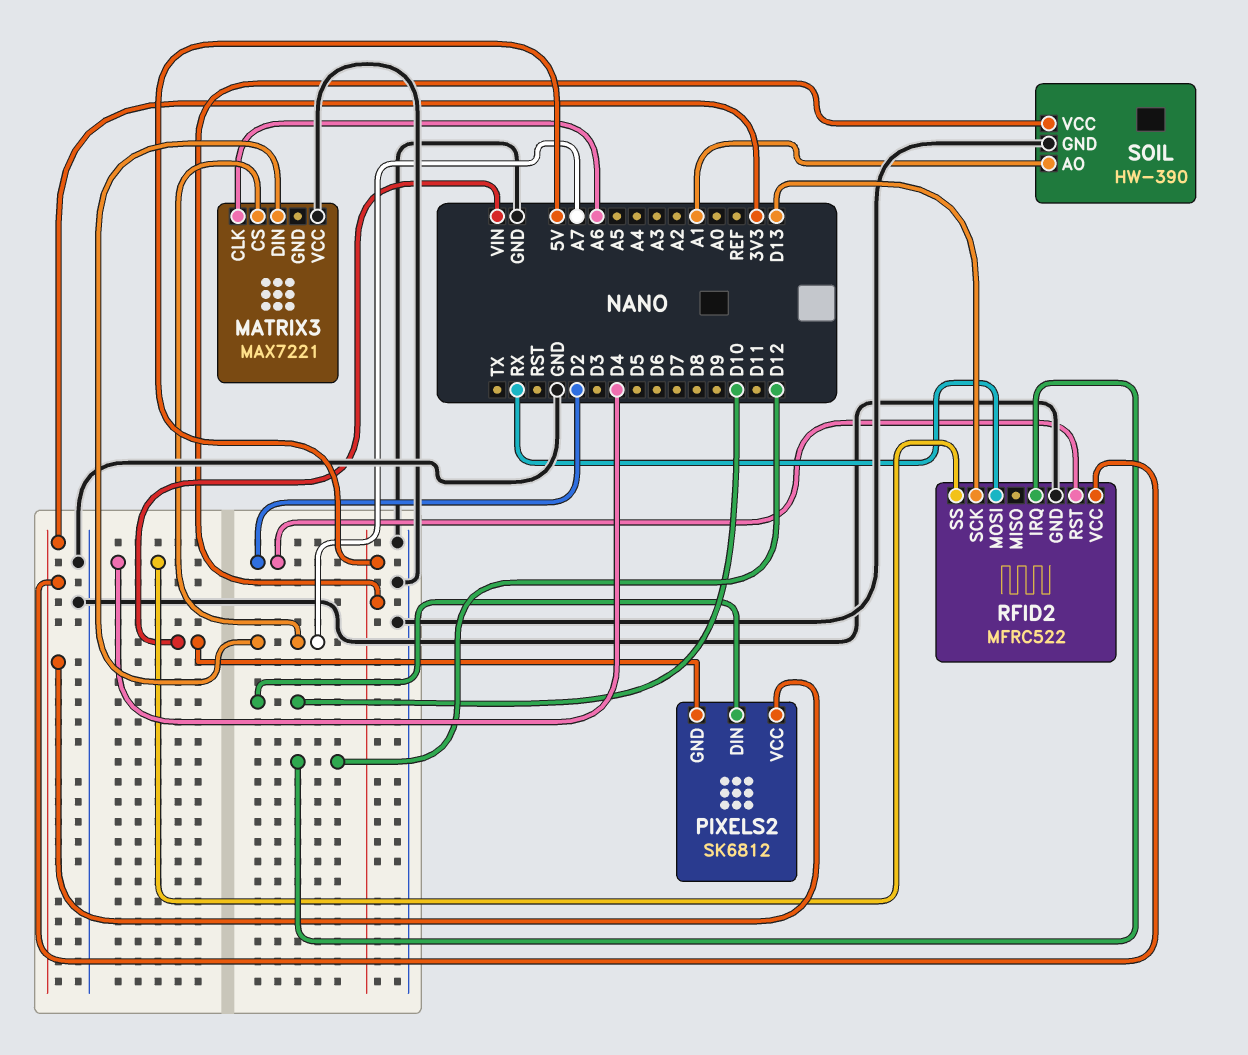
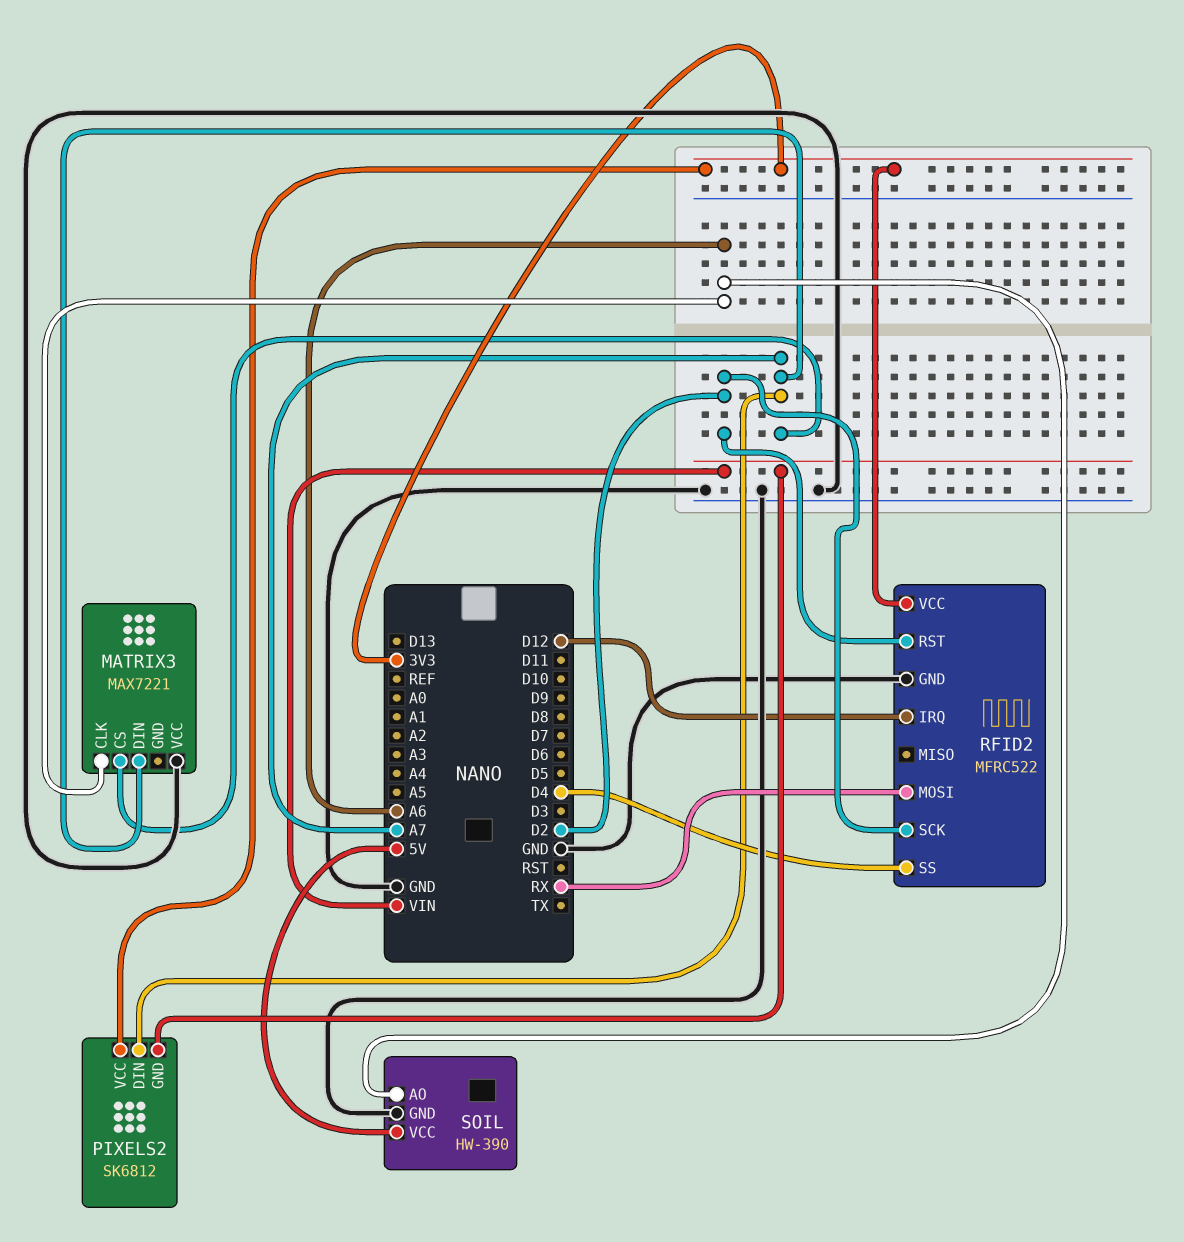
PIXELS2 pin DIN: D10 -> A7
RFID2 pin SCK: D13 -> D2
SOIL pin AO: A1 -> A6

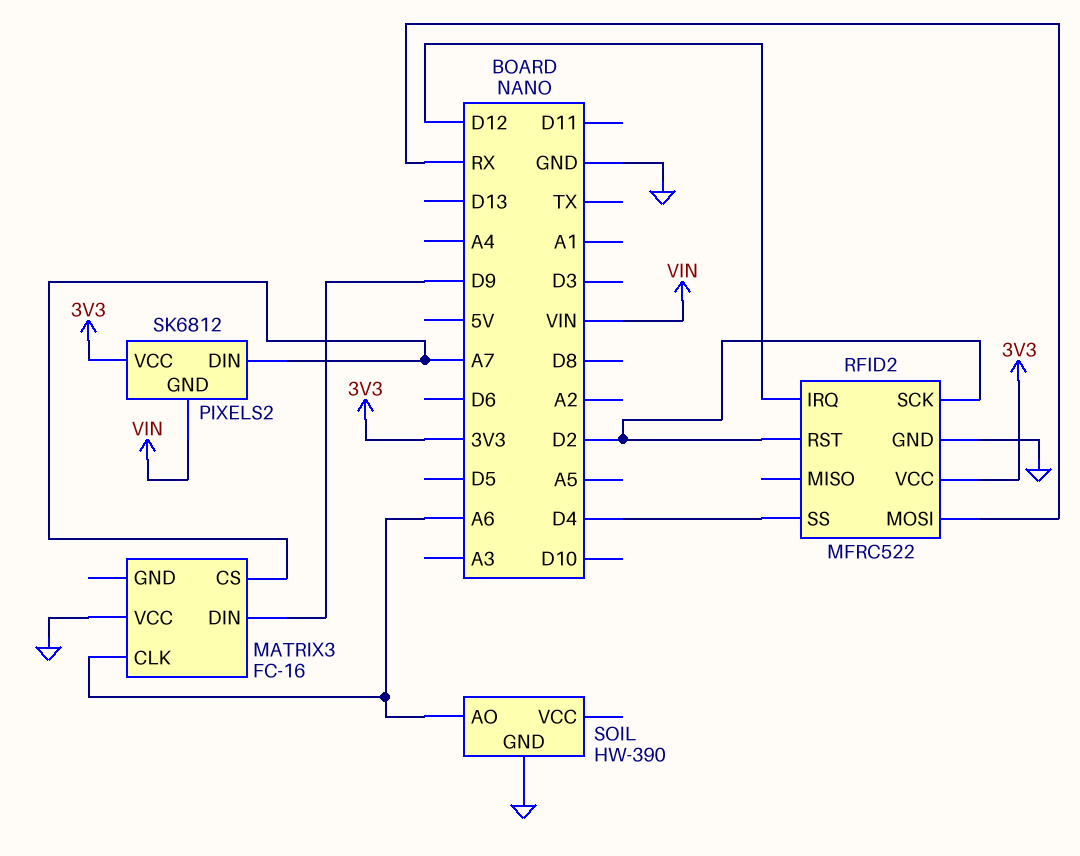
MATRIX3: MAX7221 -> FC-16
MATRIX3 pin DIN: A7 -> D9
SOIL pin VCC: 5V -> none

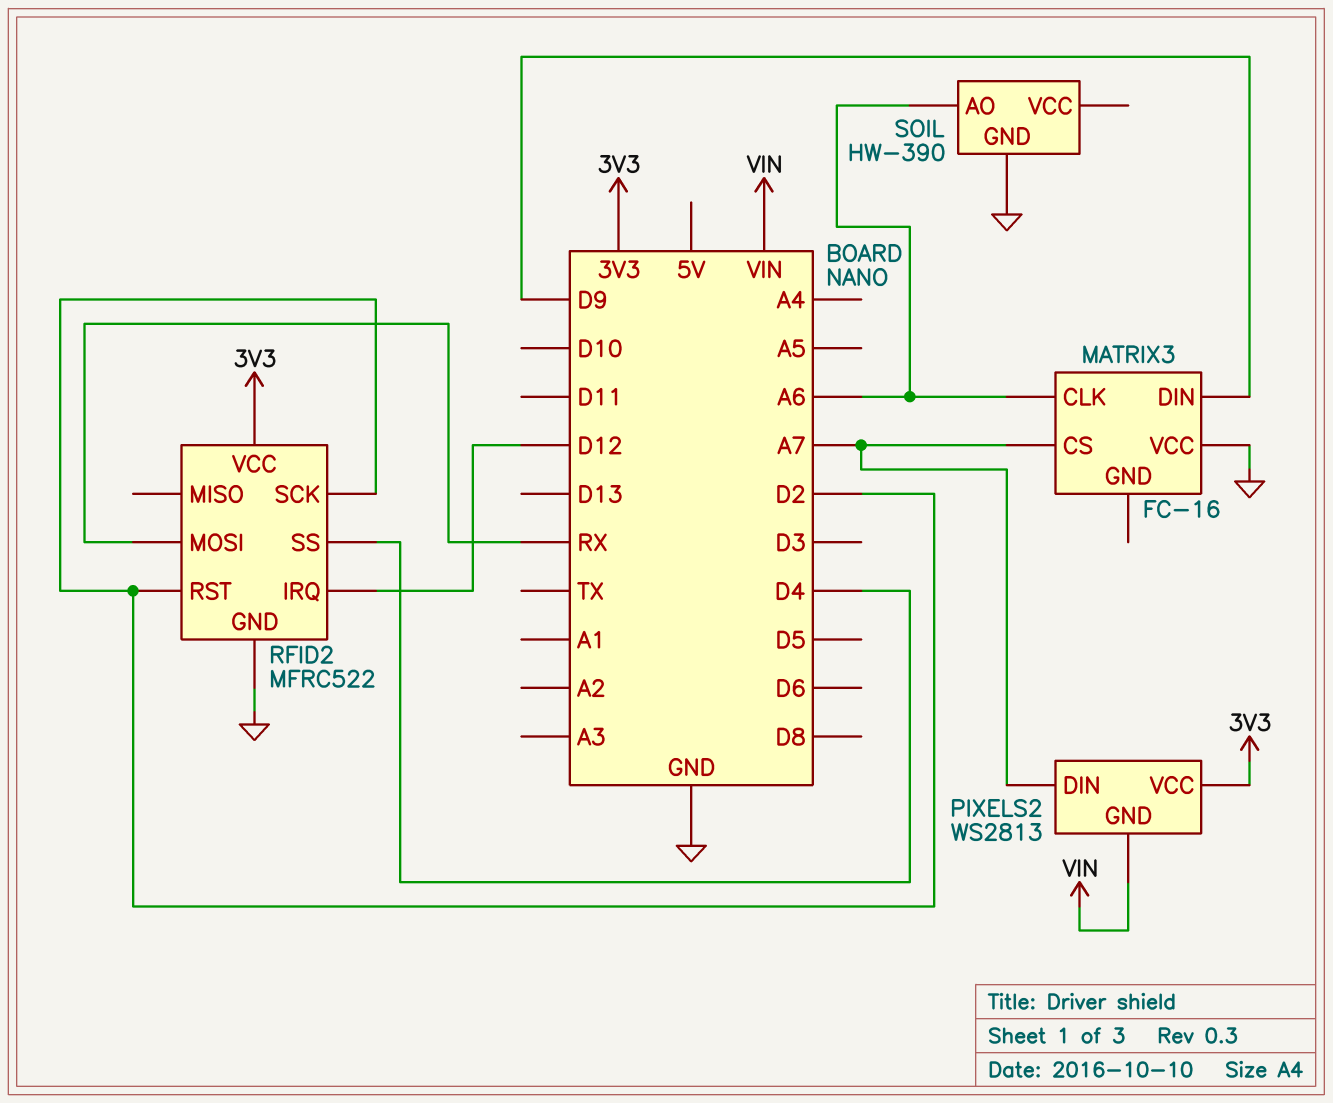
PIXELS2: SK6812 -> WS2813

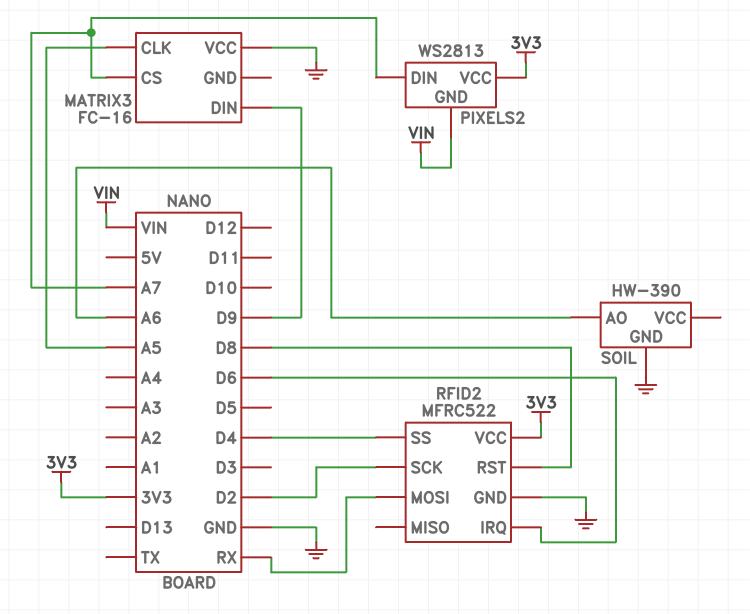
MATRIX3 pin CLK: A6 -> A5
RFID2 pin IRQ: D12 -> D6
RFID2 pin RST: D2 -> D8

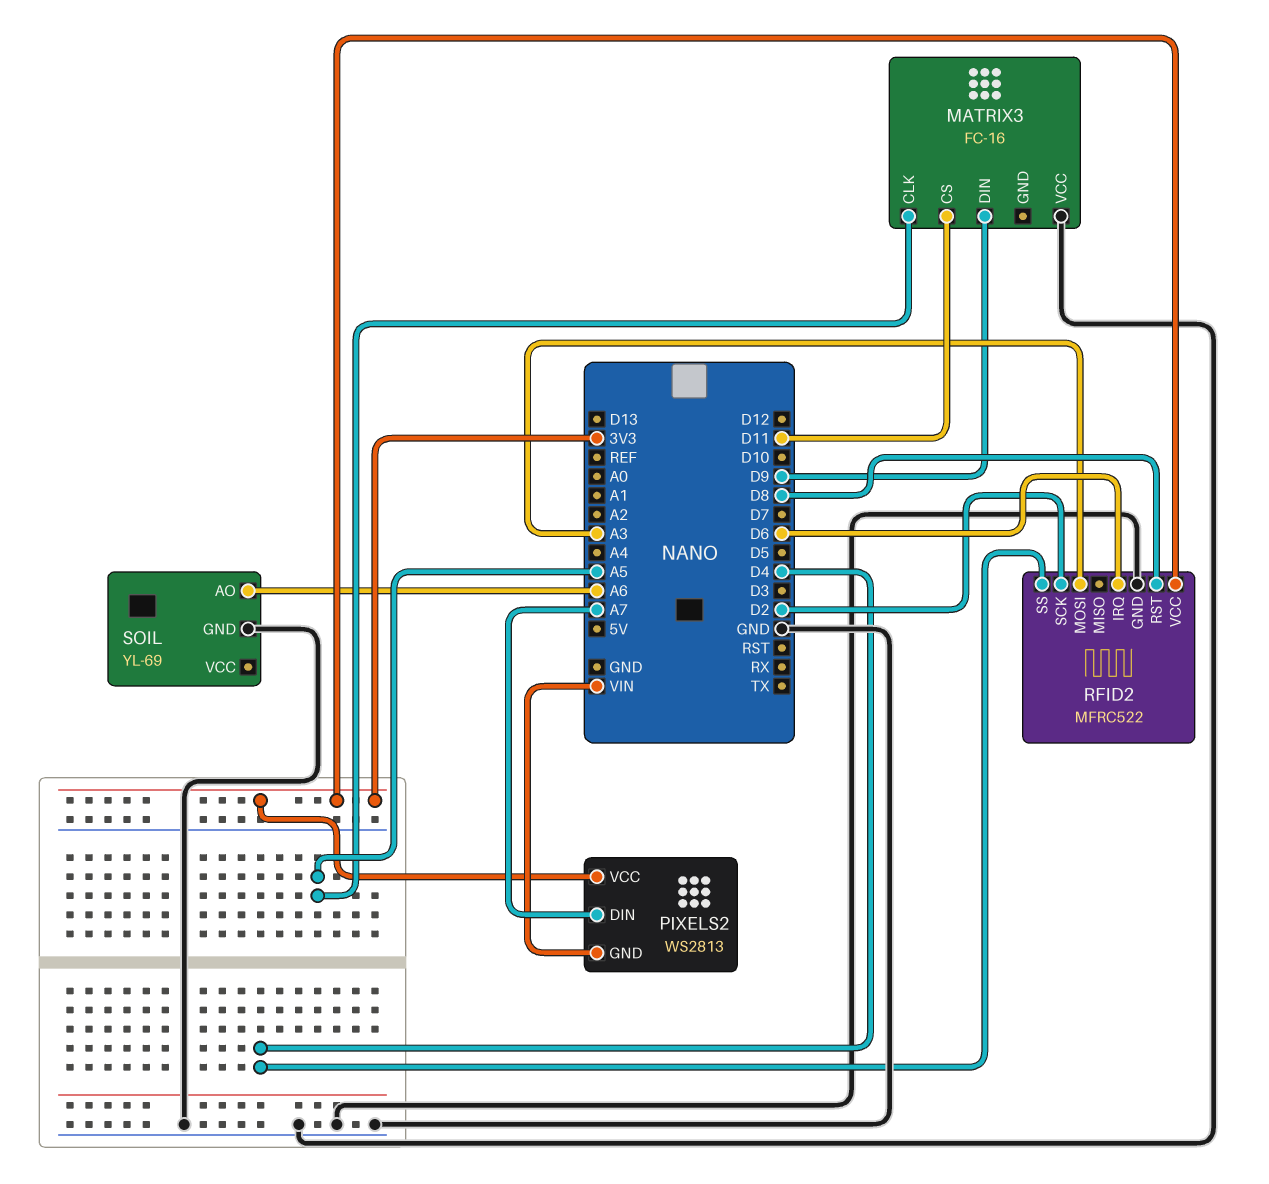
MATRIX3 pin CS: A7 -> D11
RFID2 pin MOSI: RX -> A3
SOIL: HW-390 -> YL-69

